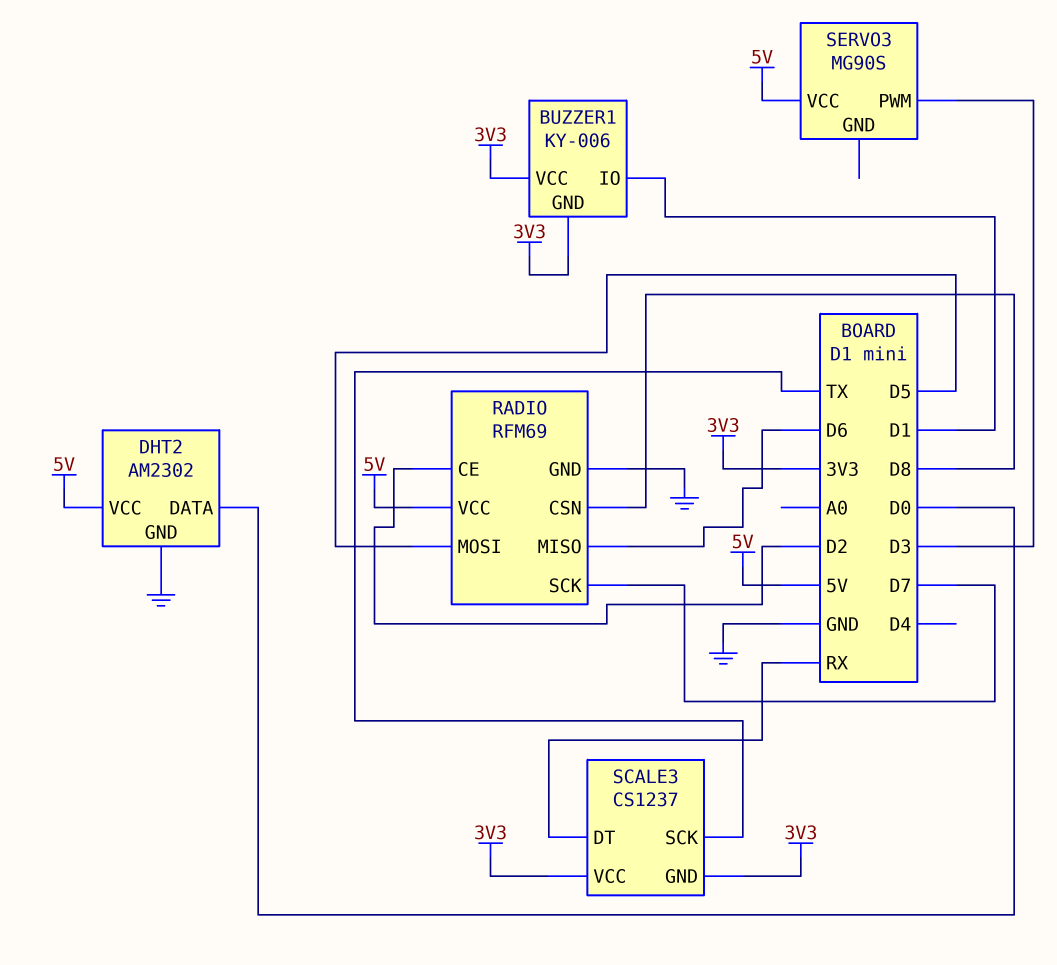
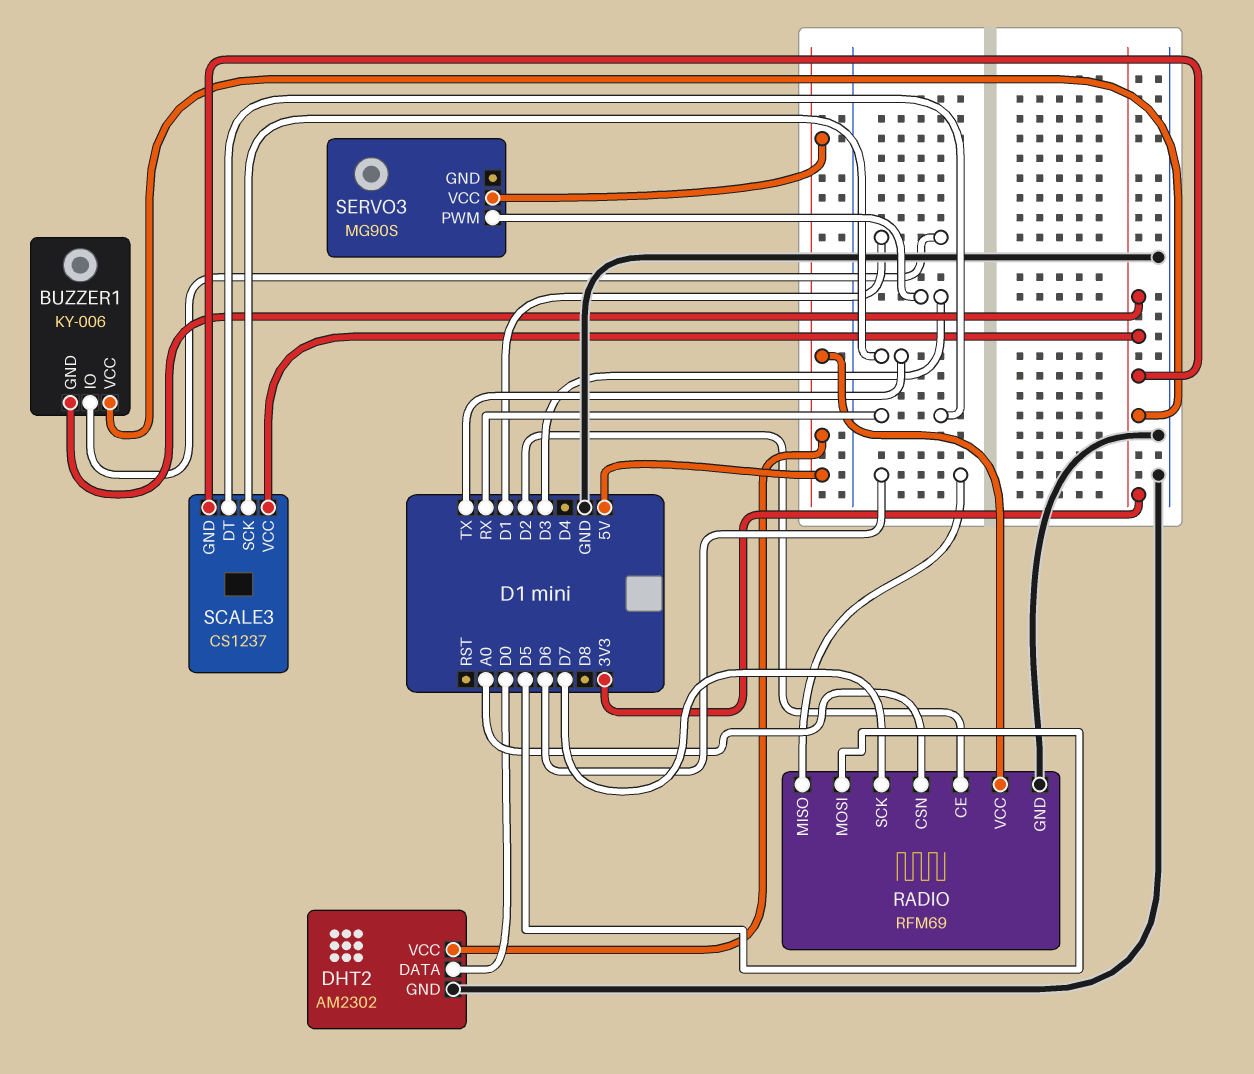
RADIO pin CSN: D8 -> A0

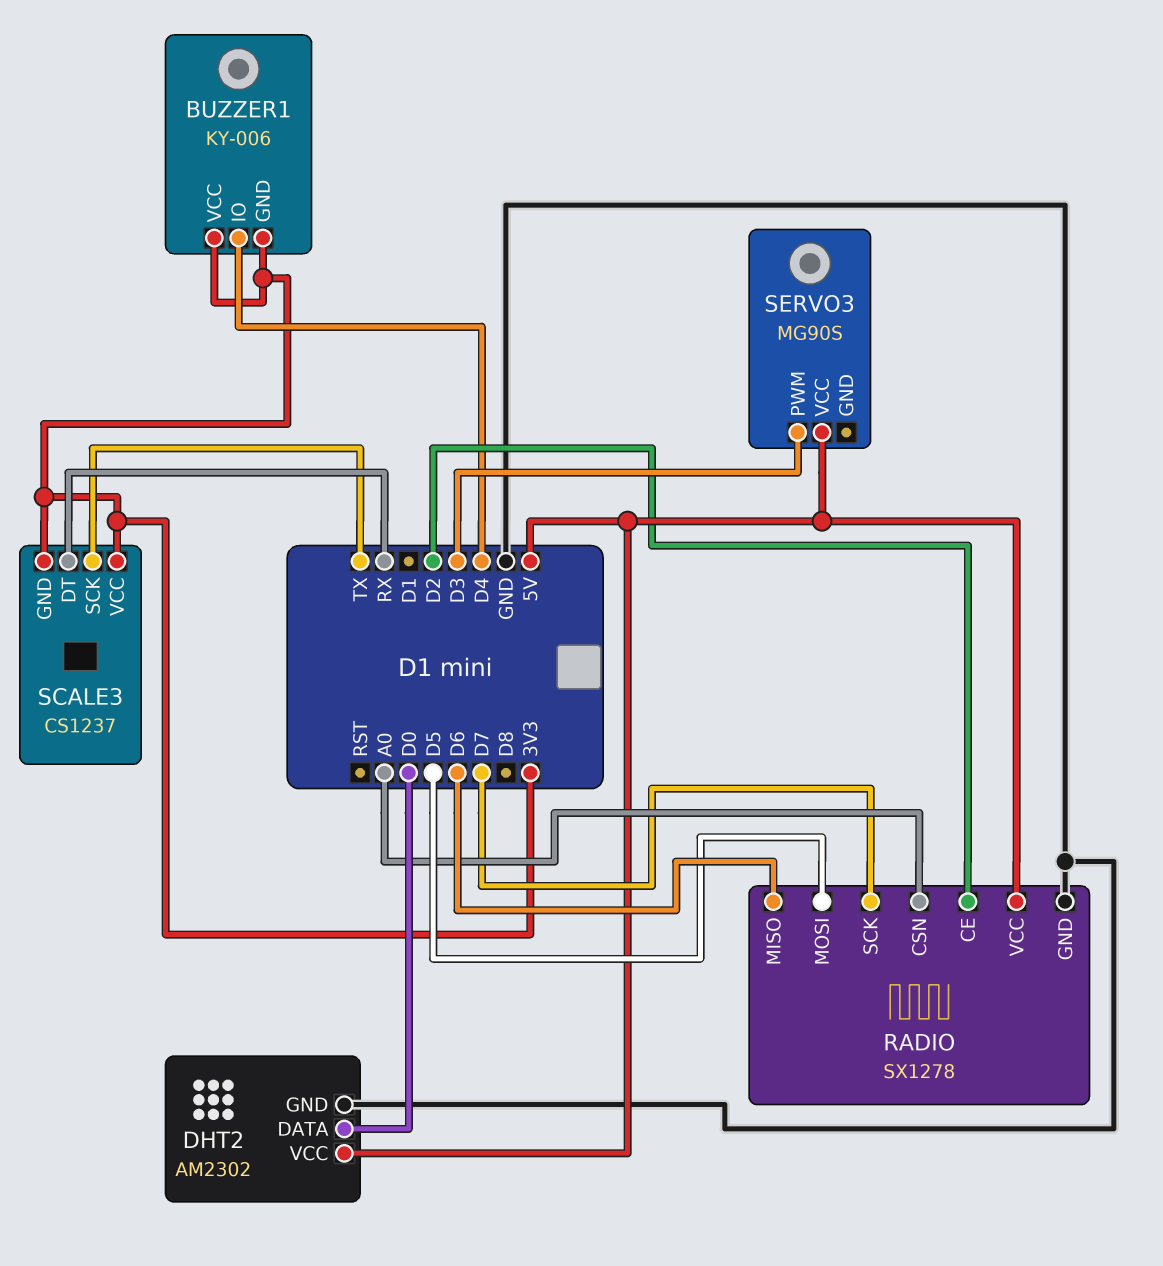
BUZZER1 pin IO: D1 -> D4
RADIO: RFM69 -> SX1278

